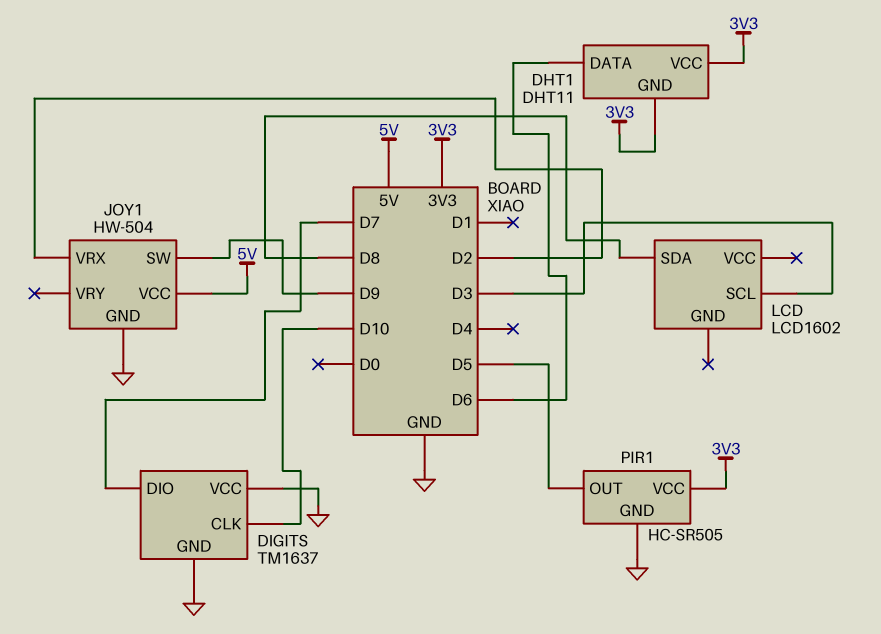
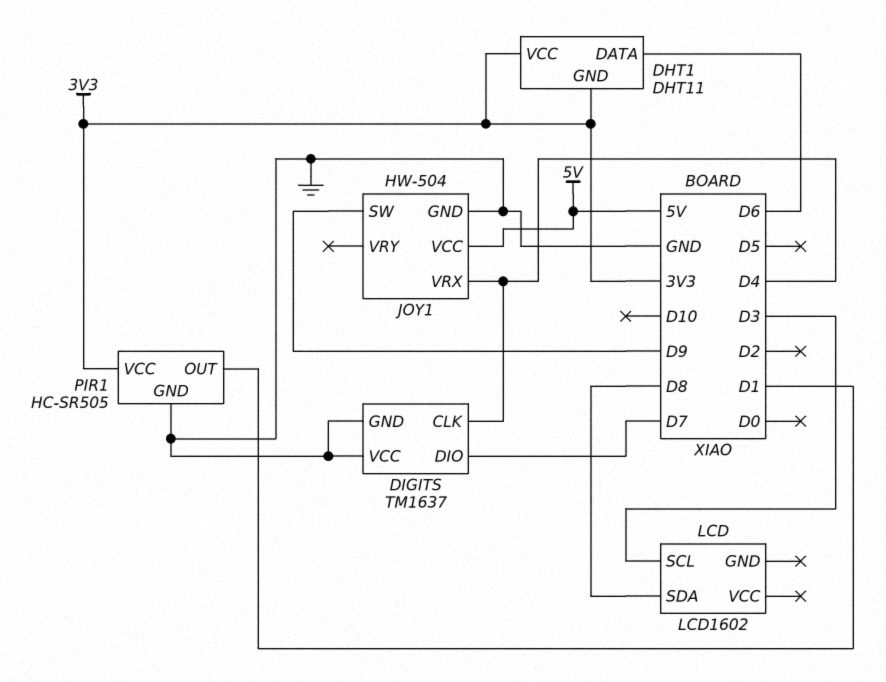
DIGITS pin CLK: D10 -> D4
JOY1 pin VRX: D2 -> D4
PIR1 pin OUT: D5 -> D1

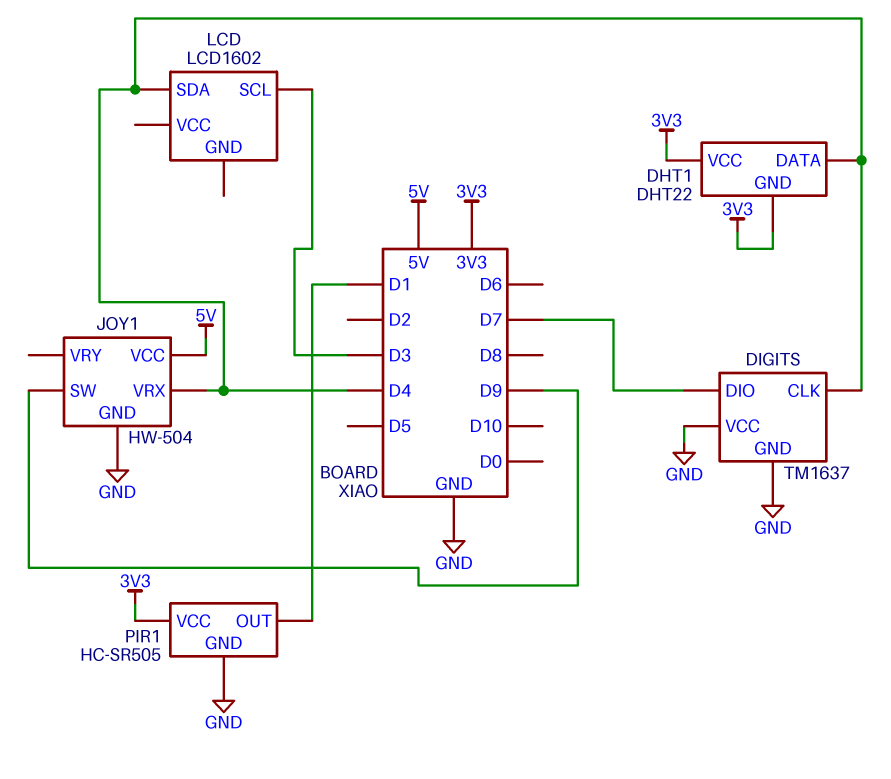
DHT1: DHT11 -> DHT22
DHT1 pin DATA: D6 -> D4
LCD pin SDA: D8 -> D4

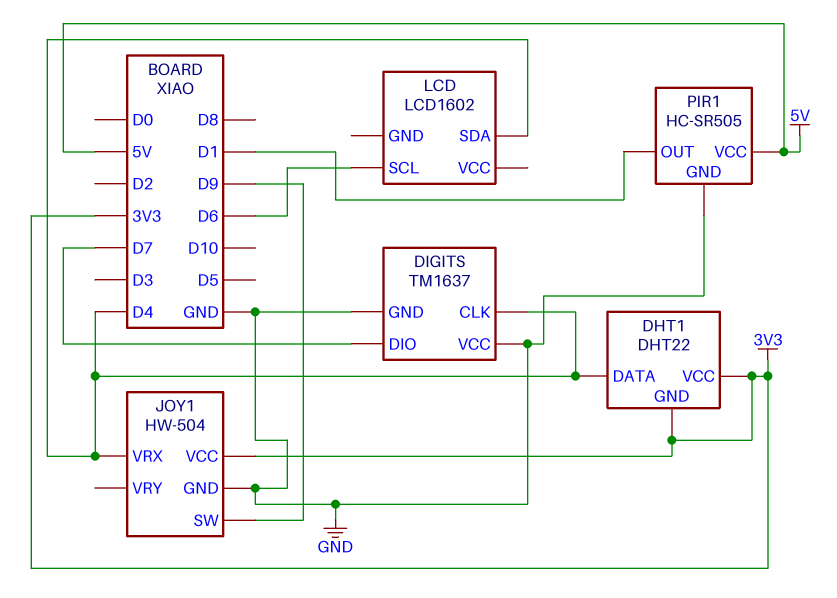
JOY1 pin VCC: 5V -> 3V3
LCD pin SCL: D3 -> D6
PIR1 pin VCC: 3V3 -> 5V

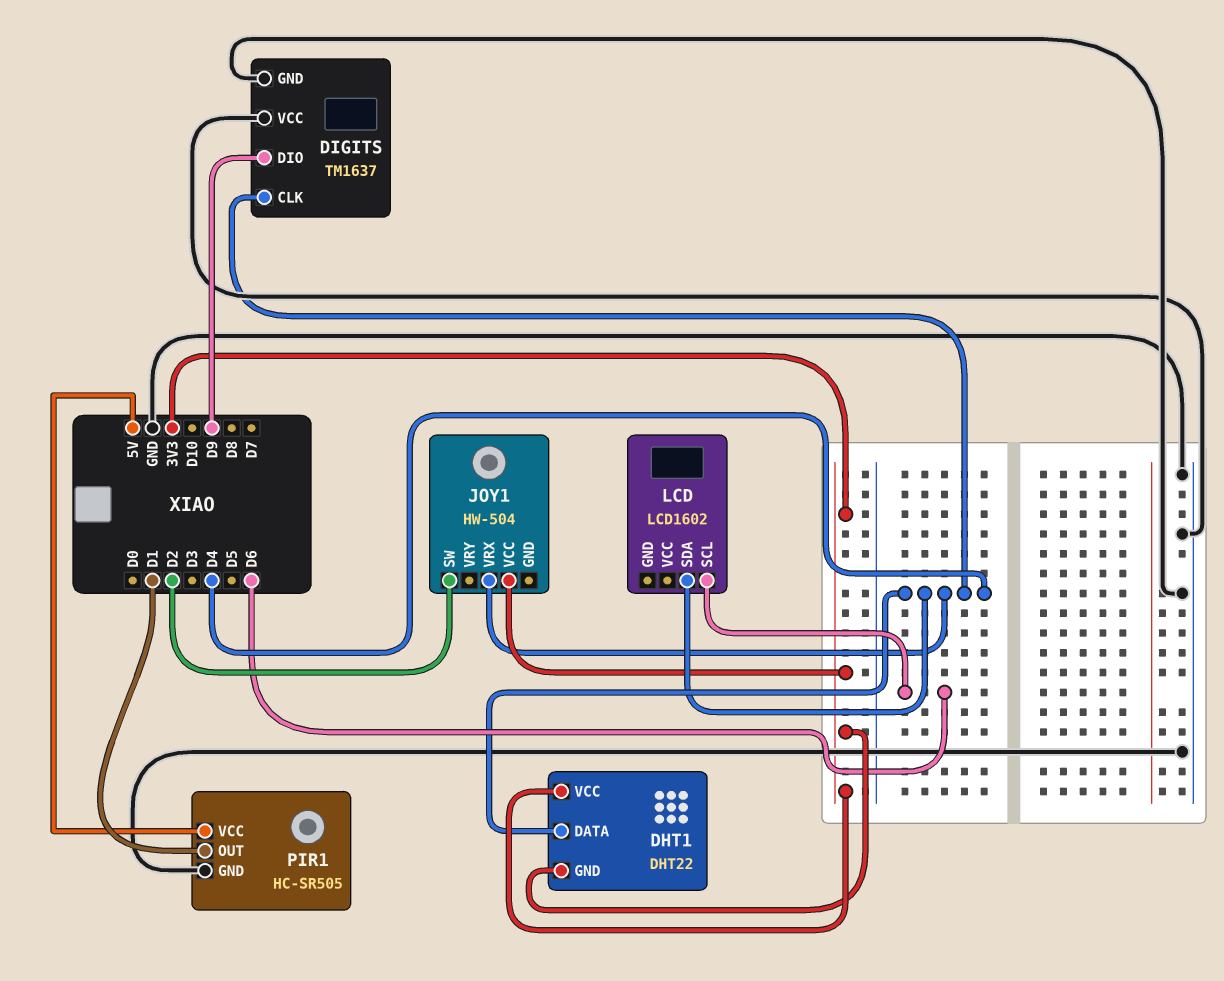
DIGITS pin DIO: D7 -> D9
JOY1 pin GND: GND -> none
JOY1 pin SW: D9 -> D2

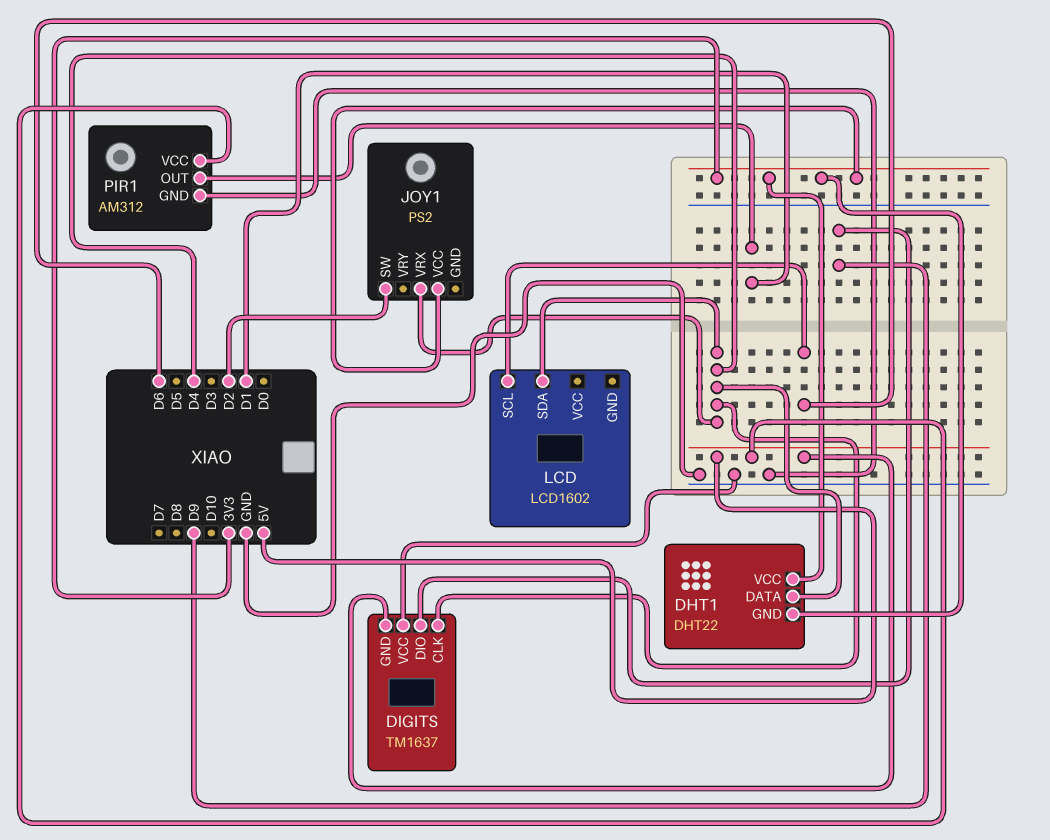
DIGITS pin GND: GND -> 5V
JOY1: HW-504 -> PS2
PIR1: HC-SR505 -> AM312

